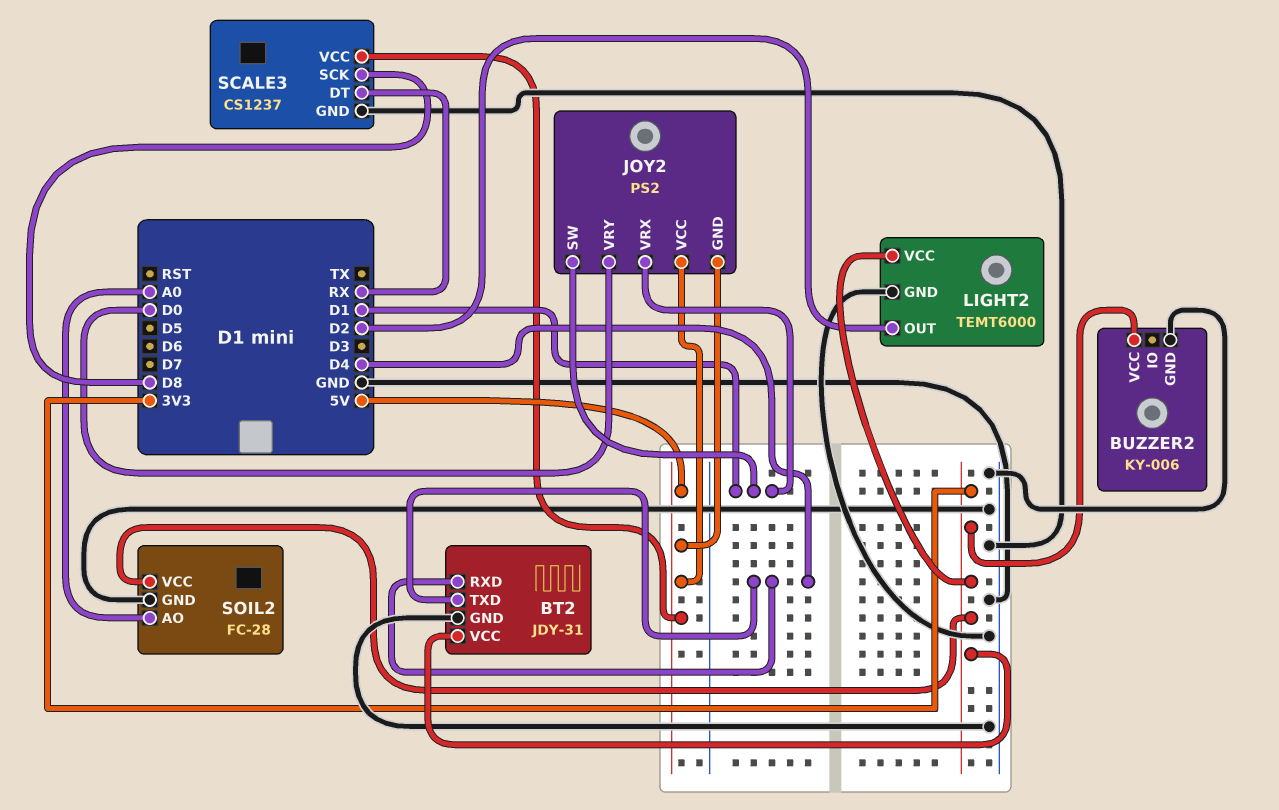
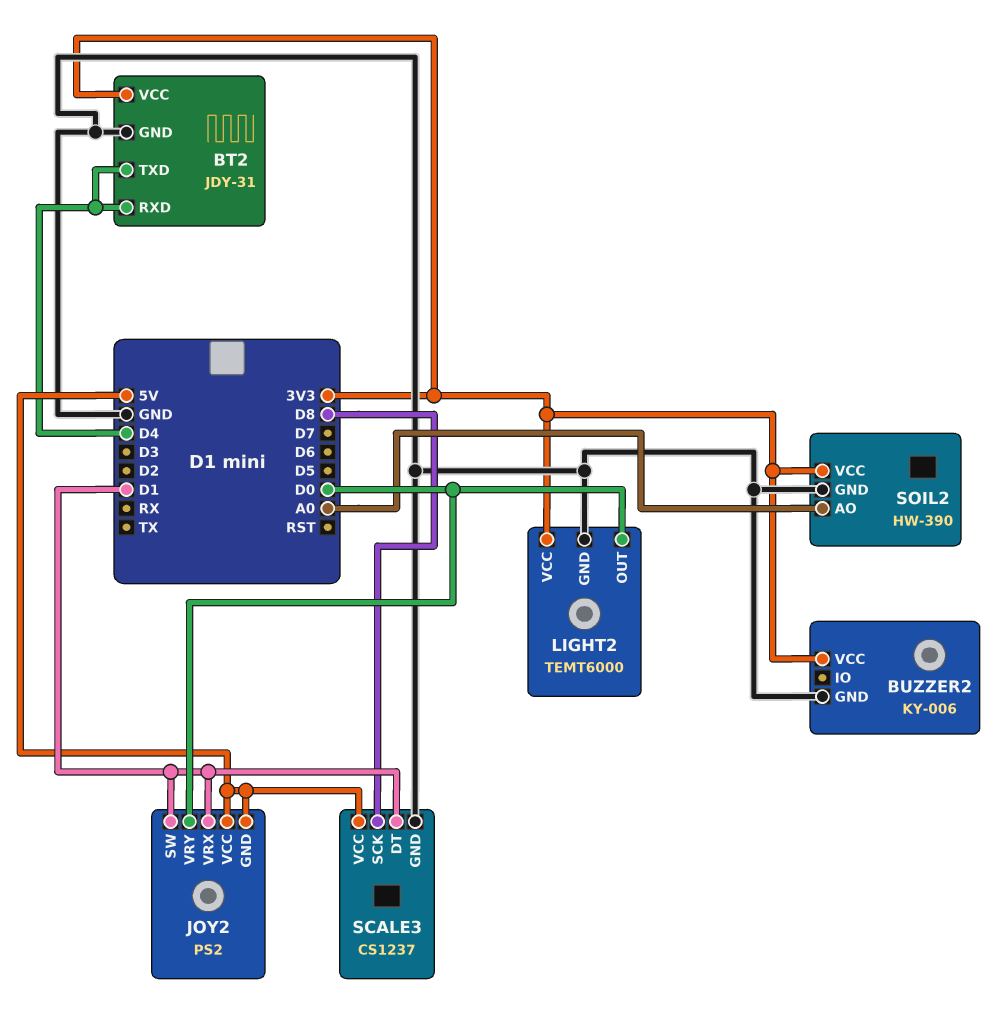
LIGHT2 pin OUT: D2 -> D0
SCALE3 pin DT: RX -> D1
SOIL2: FC-28 -> HW-390

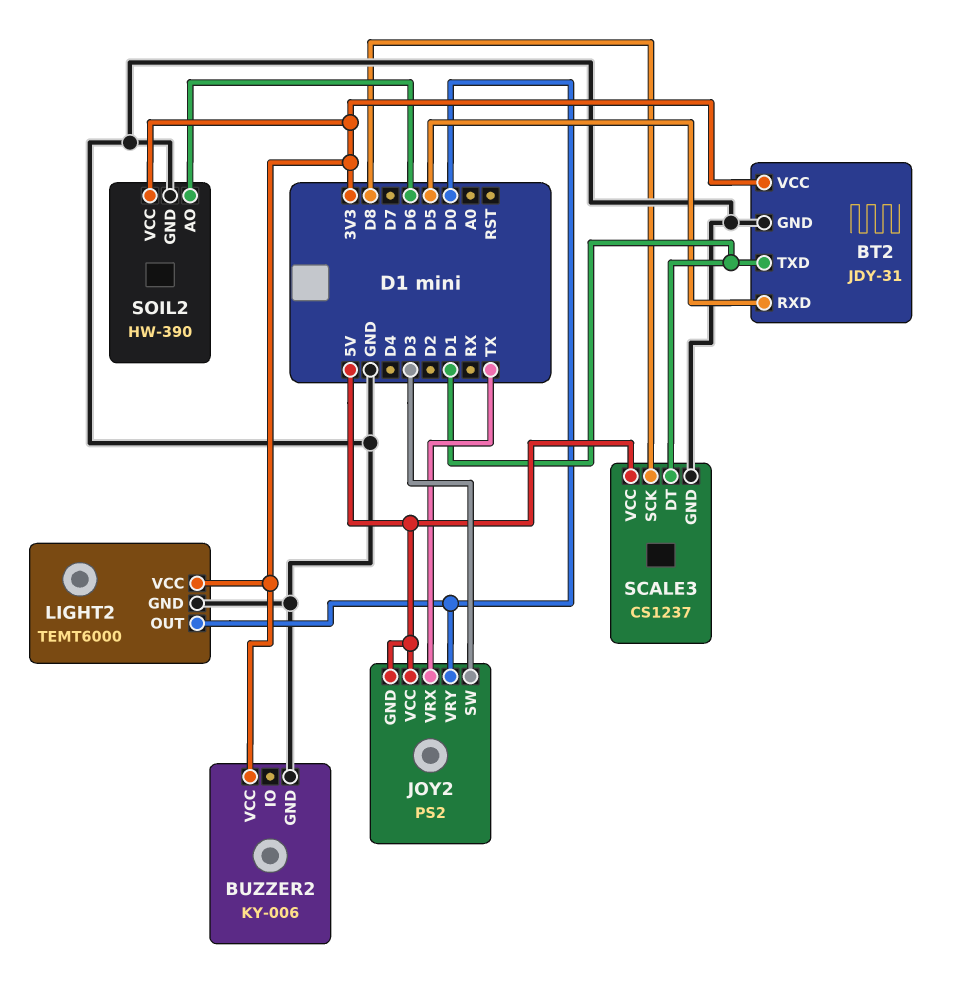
BT2 pin RXD: D4 -> D5
BT2 pin TXD: D4 -> D1
JOY2 pin SW: D1 -> D3
JOY2 pin VRX: D1 -> TX
SOIL2 pin AO: A0 -> D6

